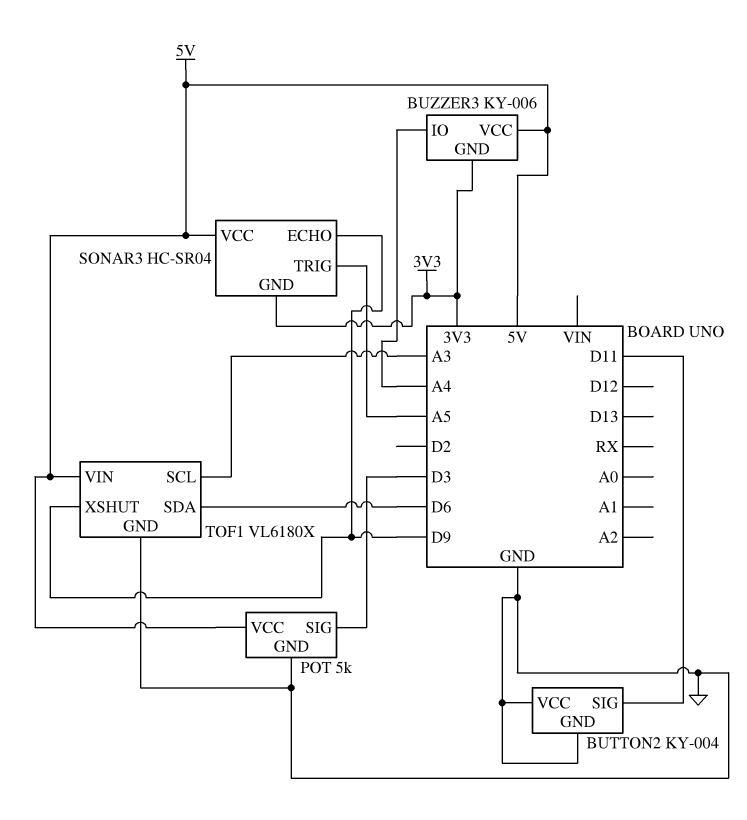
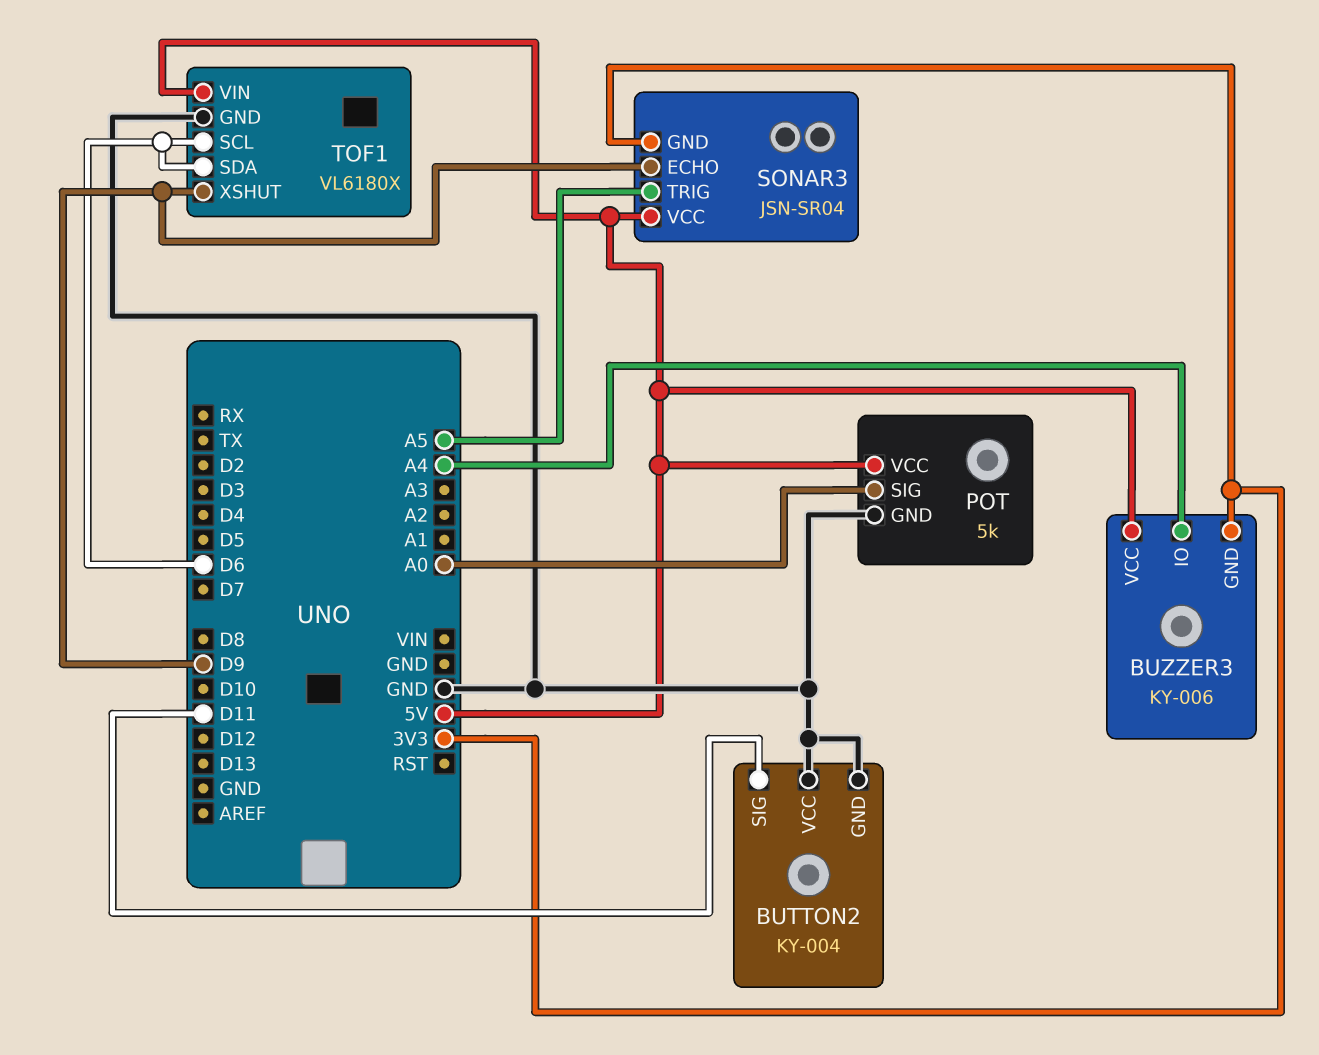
POT pin SIG: D3 -> A0
SONAR3: HC-SR04 -> JSN-SR04
TOF1 pin SCL: A3 -> D6

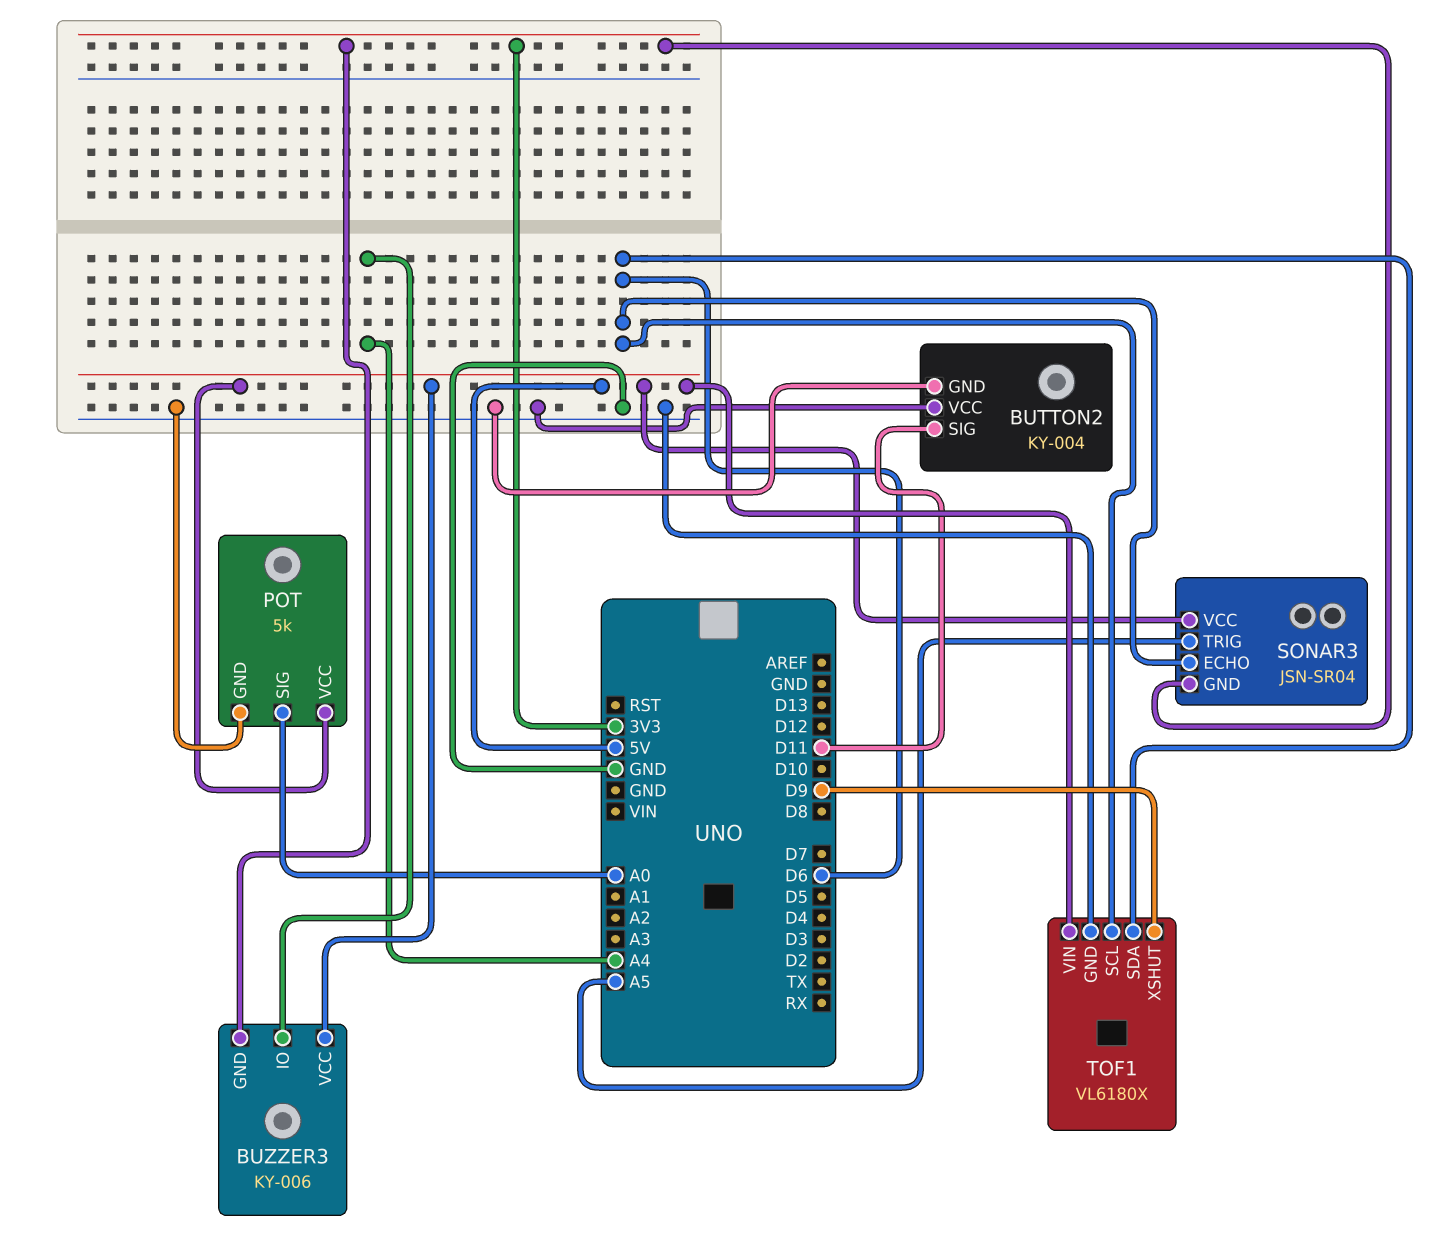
SONAR3 pin ECHO: D9 -> D6

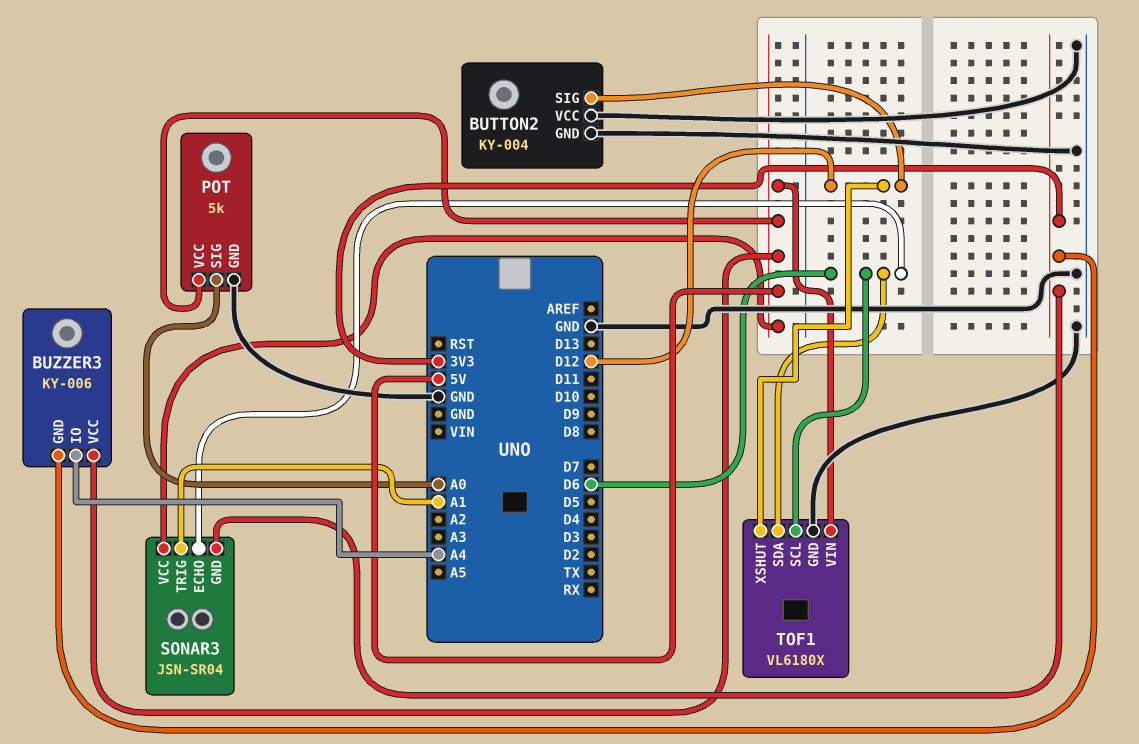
BUTTON2 pin SIG: D11 -> D12
SONAR3 pin TRIG: A5 -> A1
TOF1 pin XSHUT: D9 -> D12

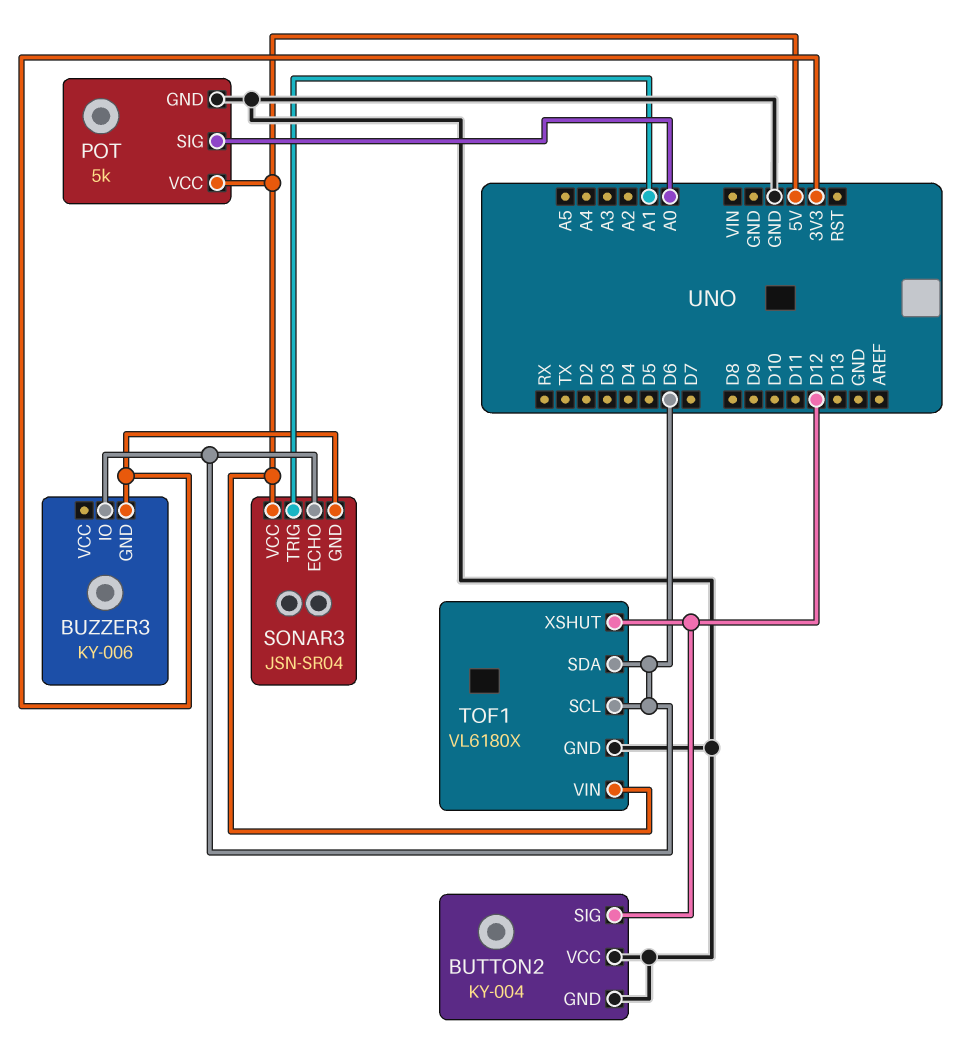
BUZZER3 pin IO: A4 -> D6
BUZZER3 pin VCC: 5V -> none

